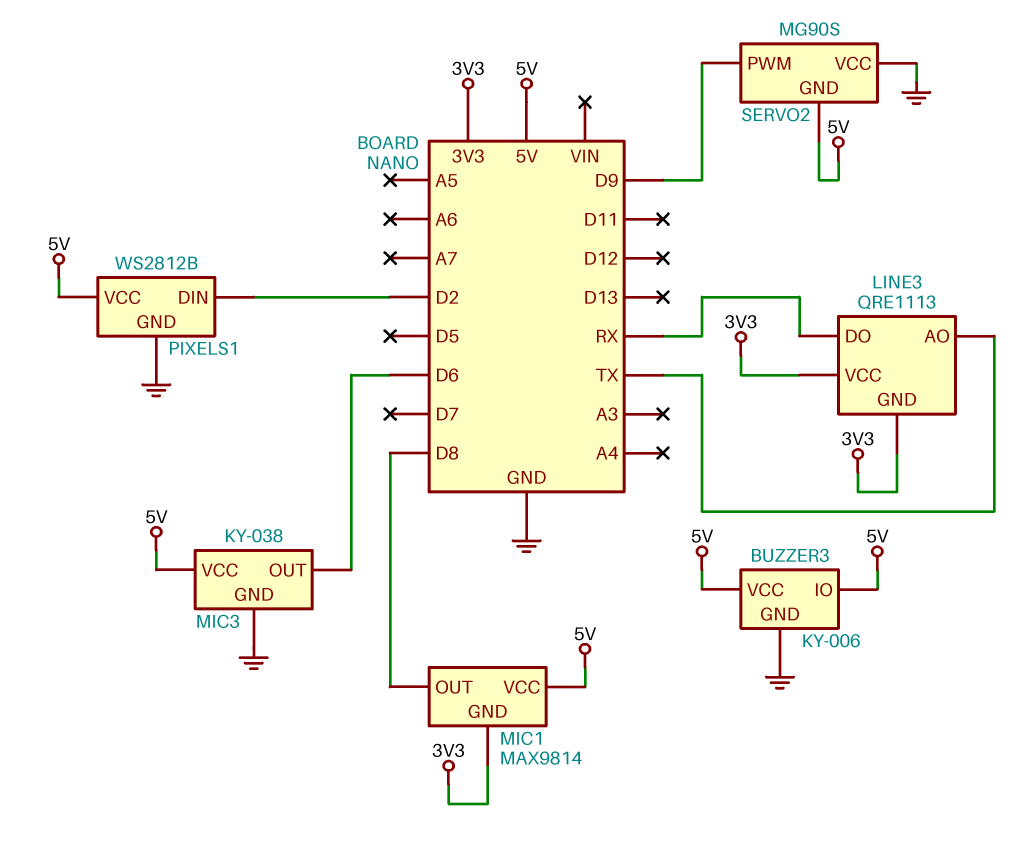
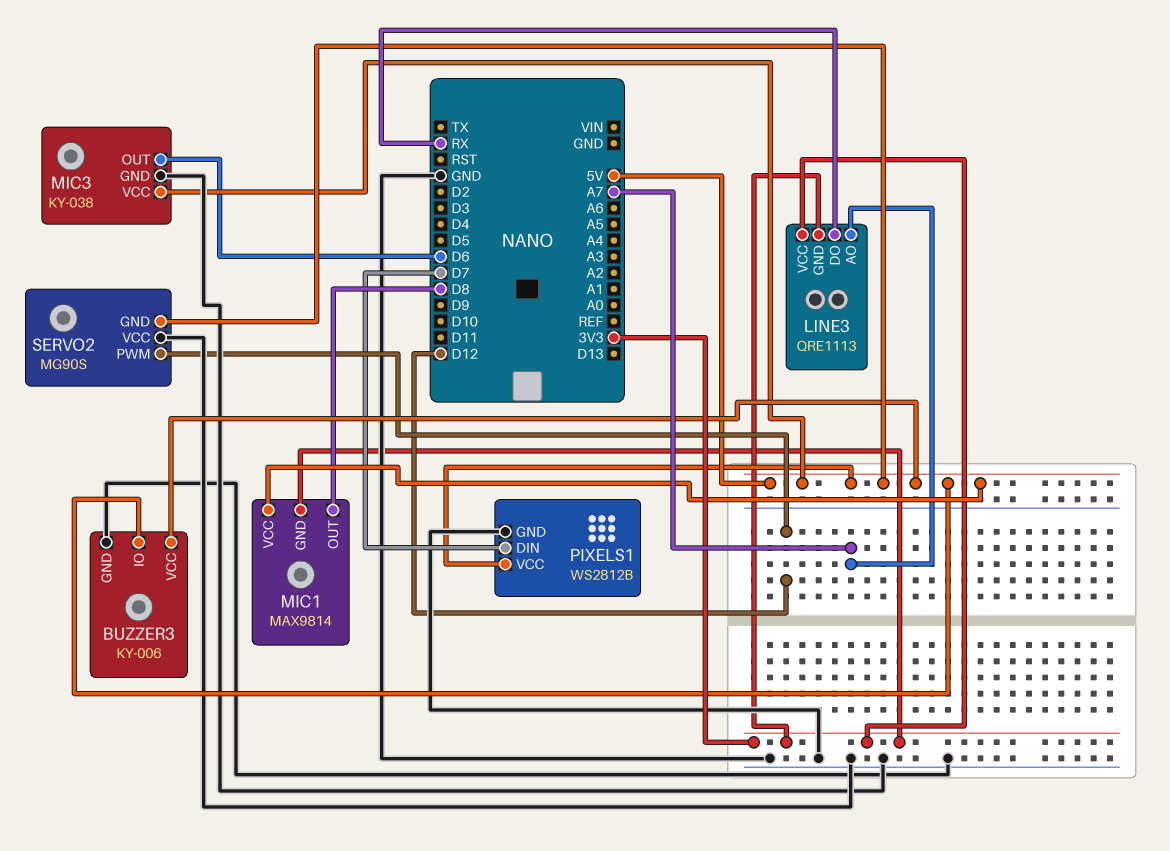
LINE3 pin AO: TX -> A7
PIXELS1 pin DIN: D2 -> D7
SERVO2 pin PWM: D9 -> D12

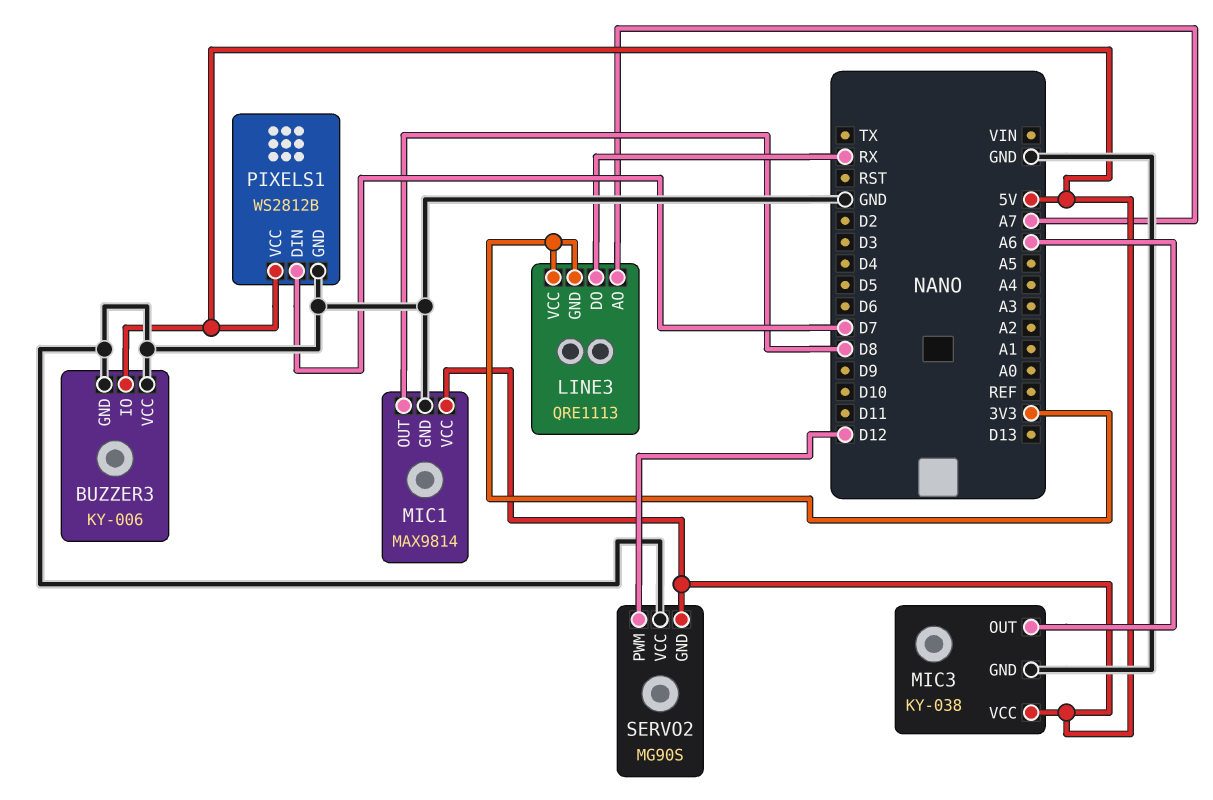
BUZZER3 pin VCC: 5V -> GND
MIC1 pin GND: 3V3 -> GND
MIC3 pin OUT: D6 -> A6

